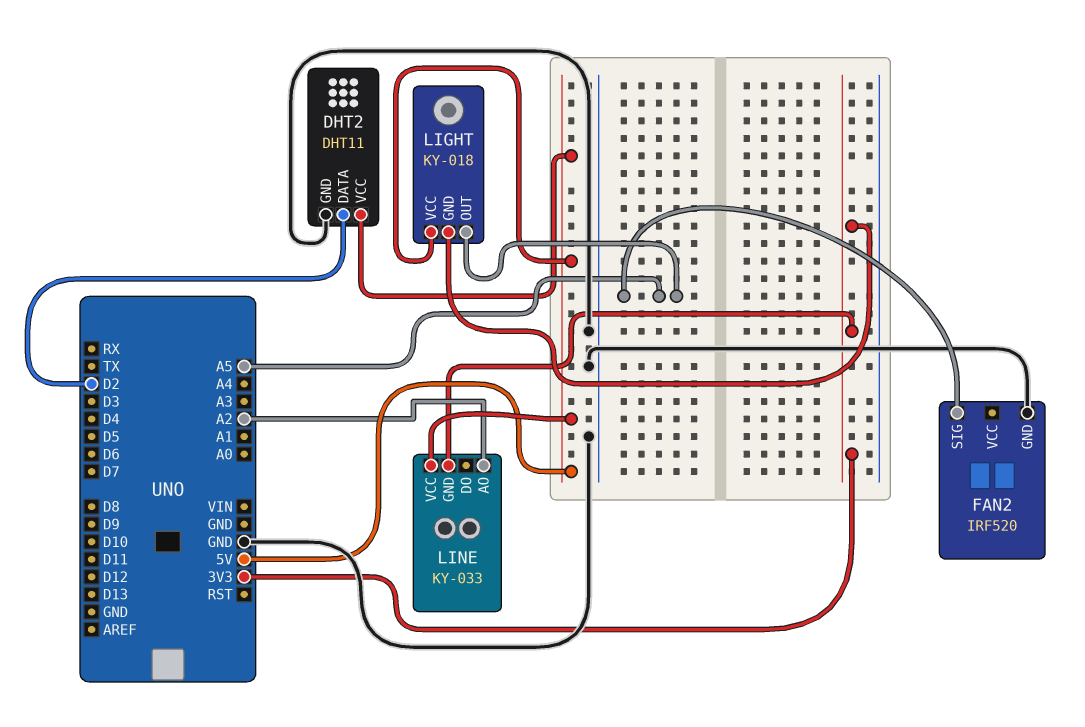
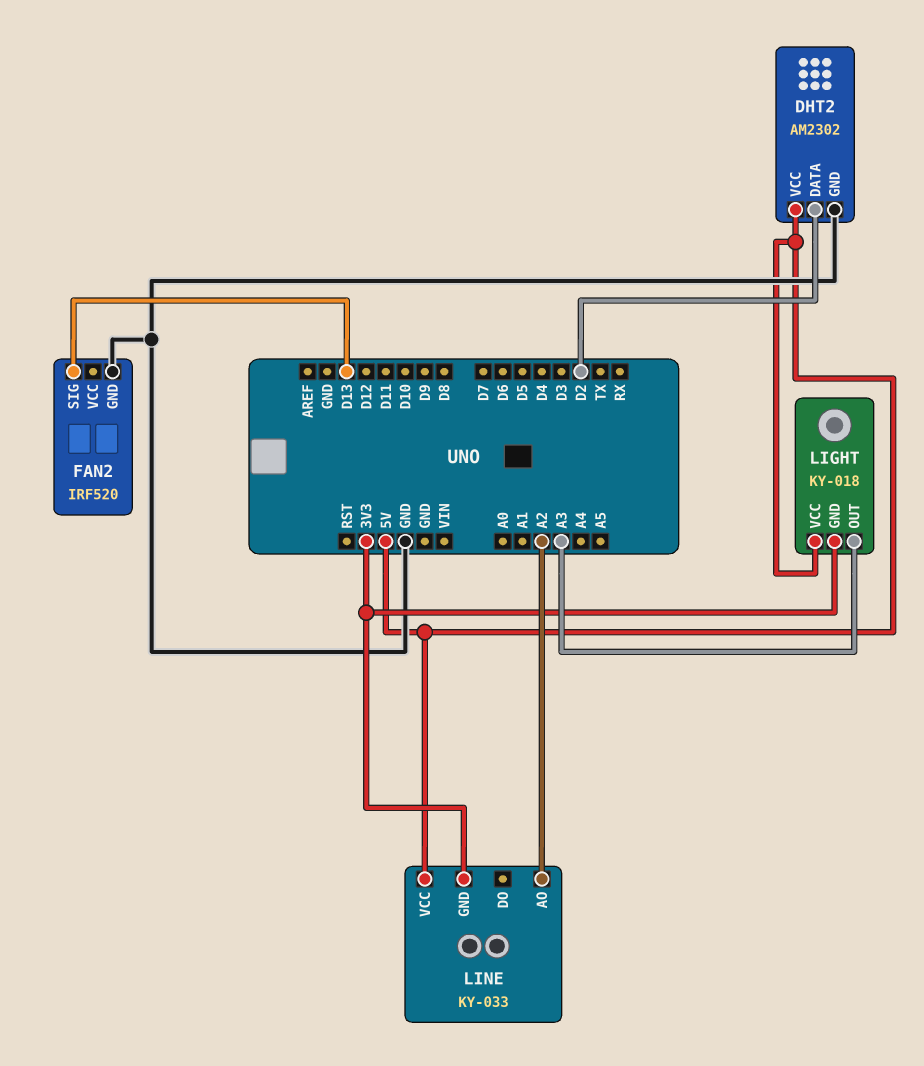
DHT2: DHT11 -> AM2302
FAN2 pin SIG: A5 -> D13
LIGHT pin OUT: A5 -> A3

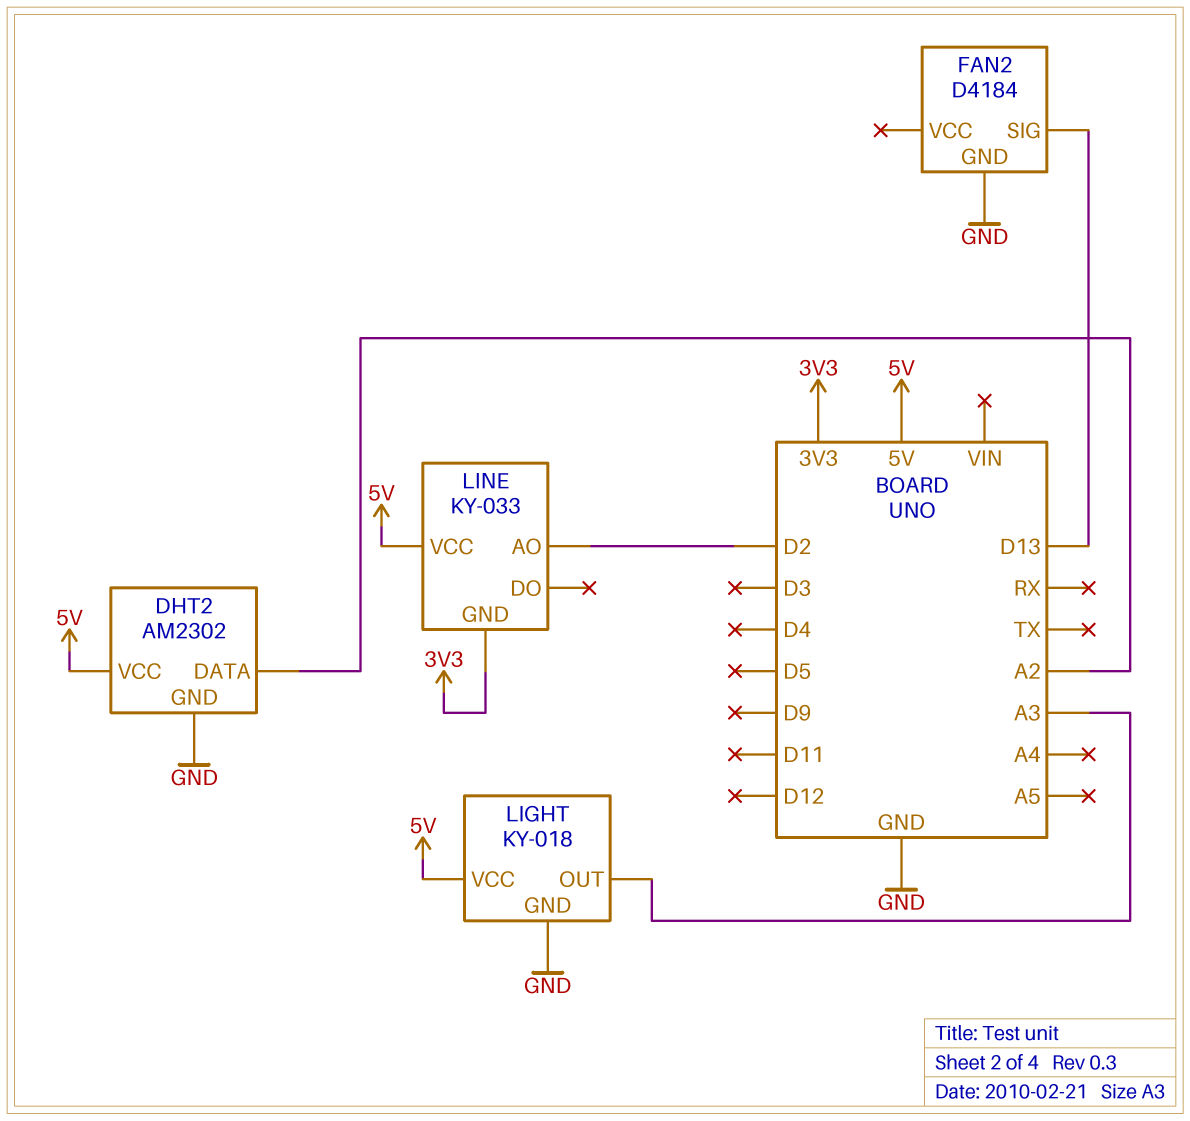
DHT2 pin DATA: D2 -> A2
FAN2: IRF520 -> D4184
LIGHT pin GND: 3V3 -> GND
LINE pin AO: A2 -> D2

